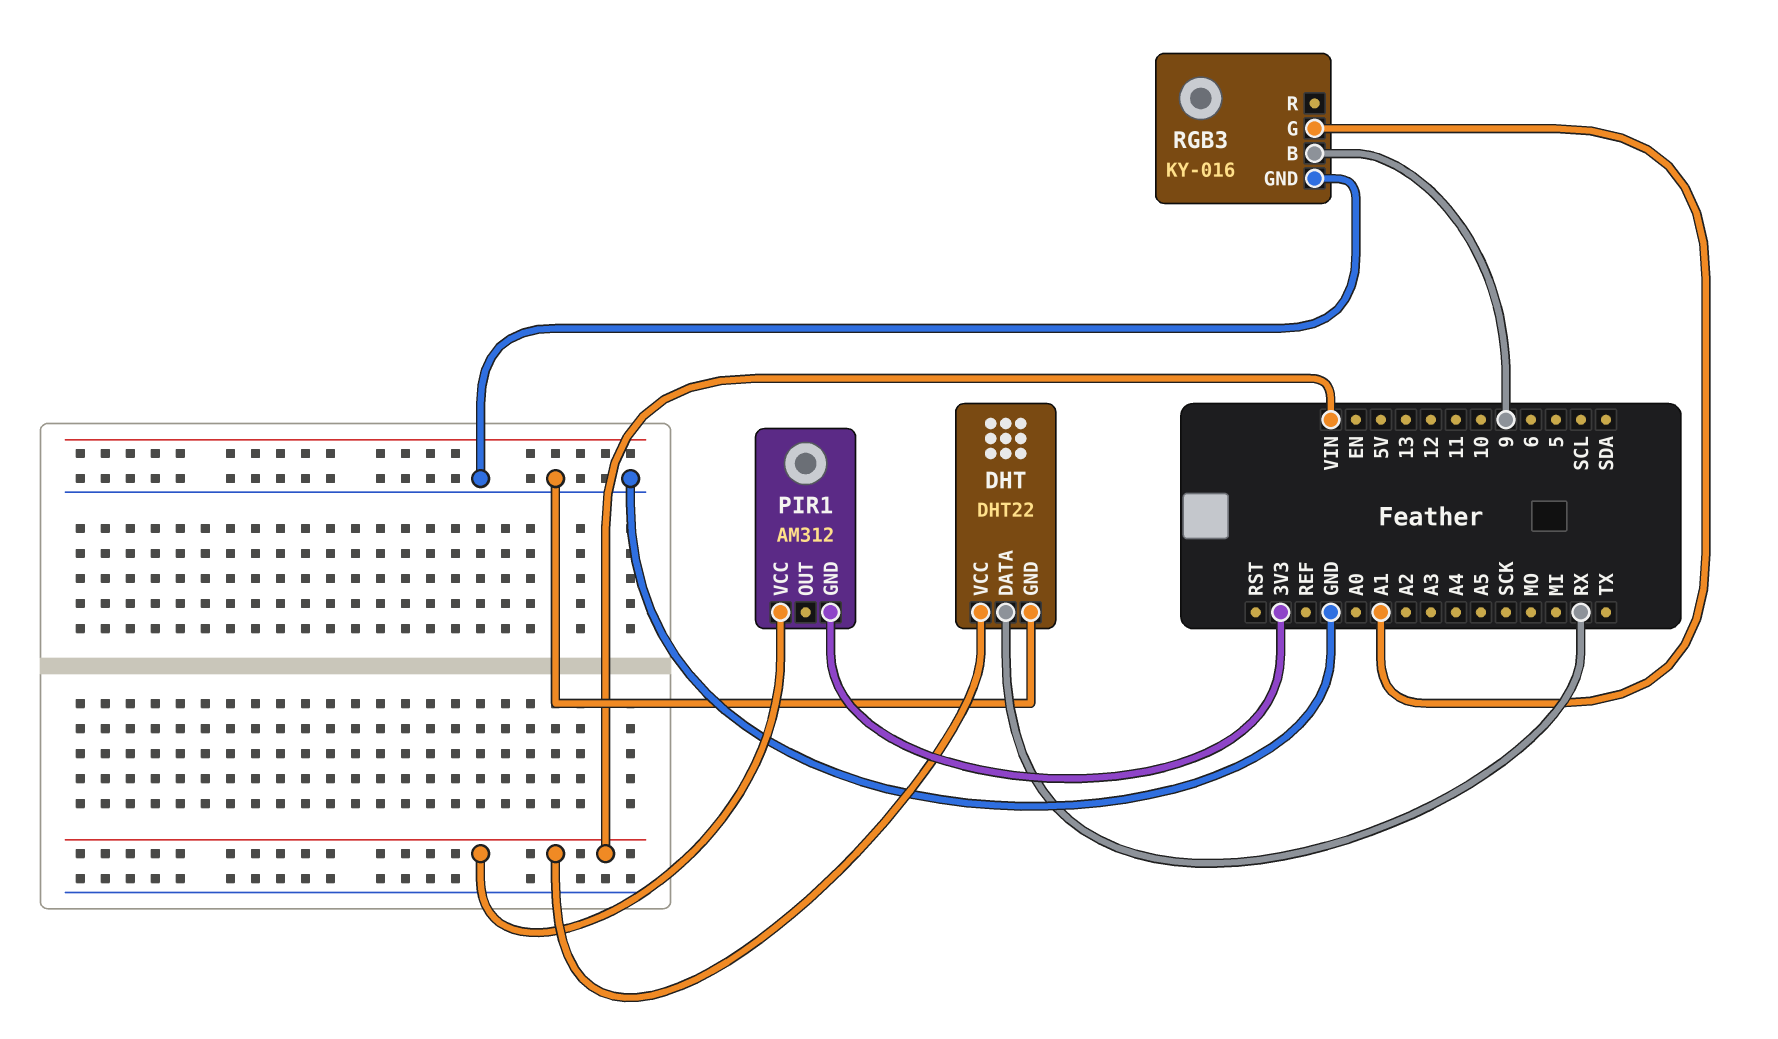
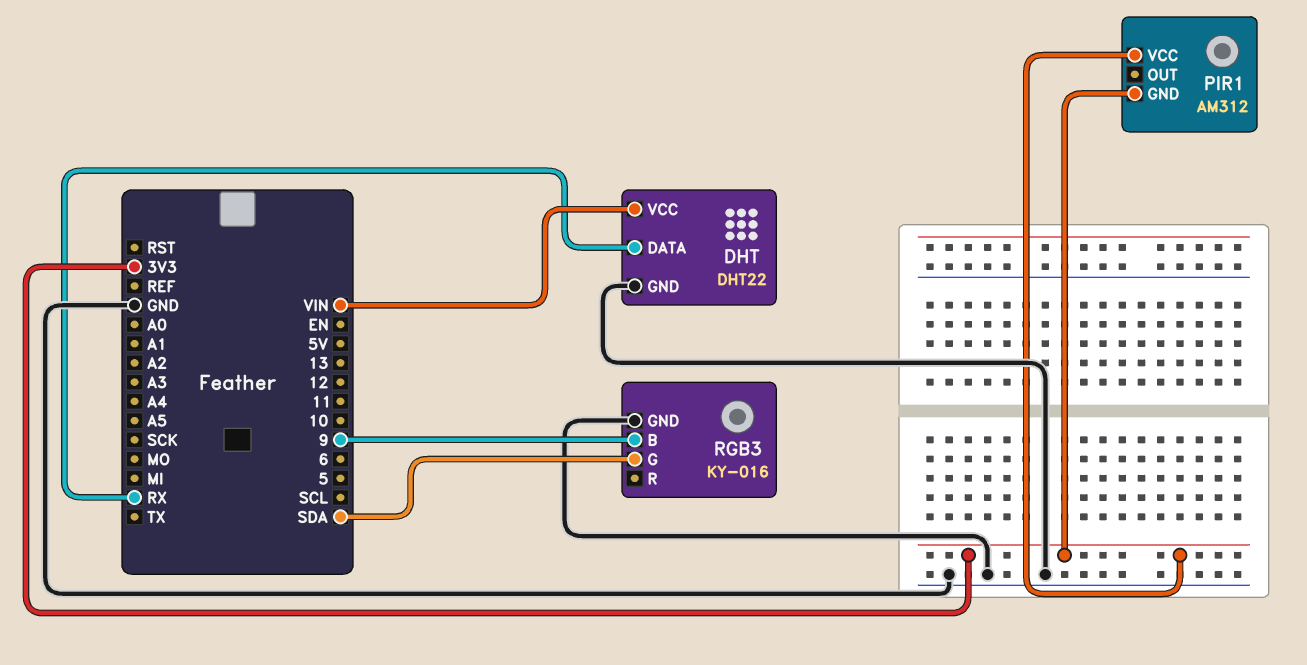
PIR1 pin VCC: VIN -> 3V3
RGB3 pin G: A1 -> SDA

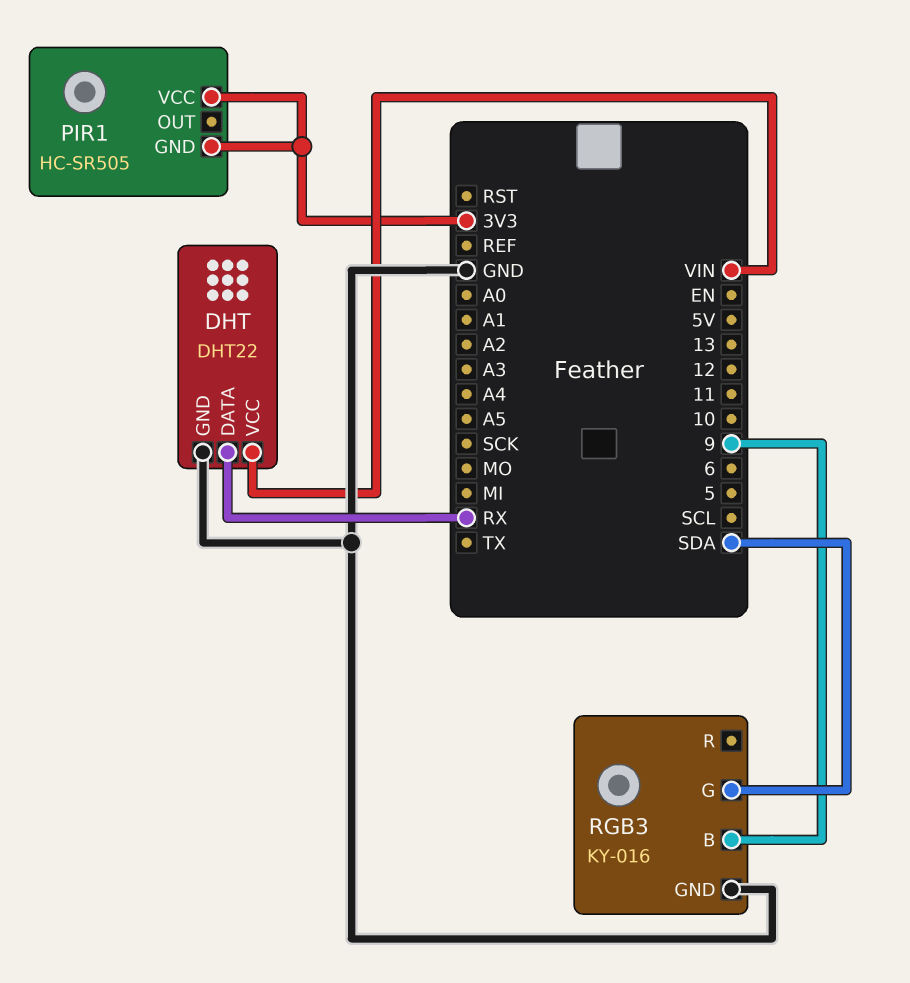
PIR1: AM312 -> HC-SR505

